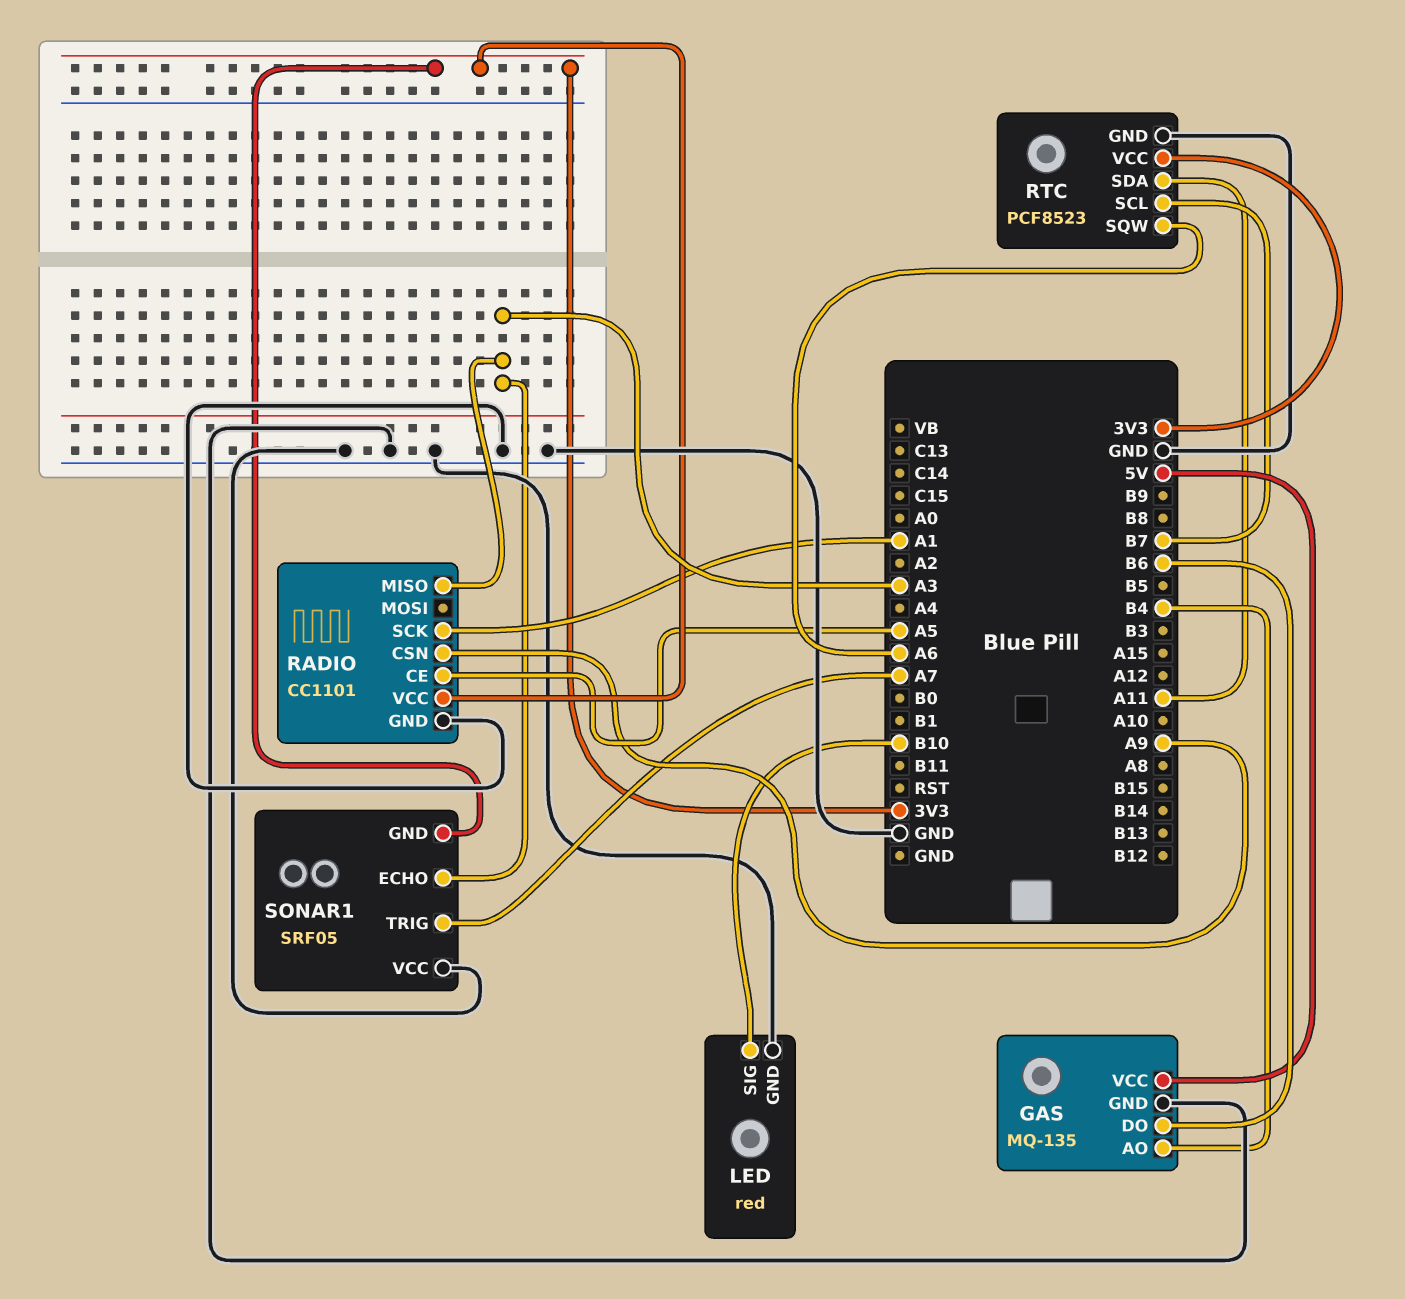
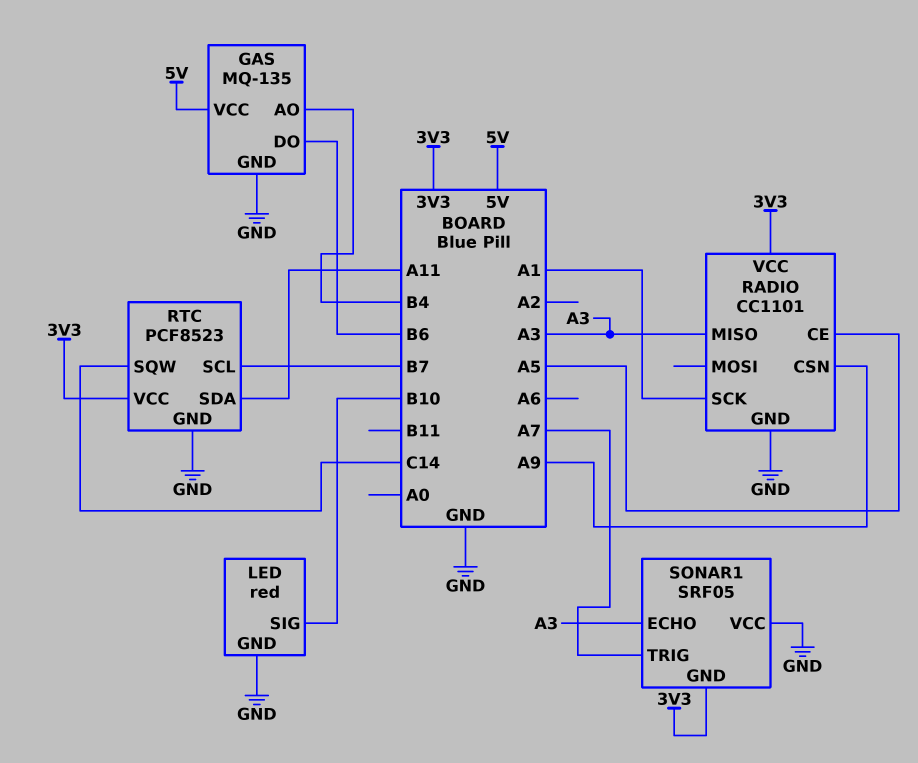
RTC pin SQW: A6 -> C14

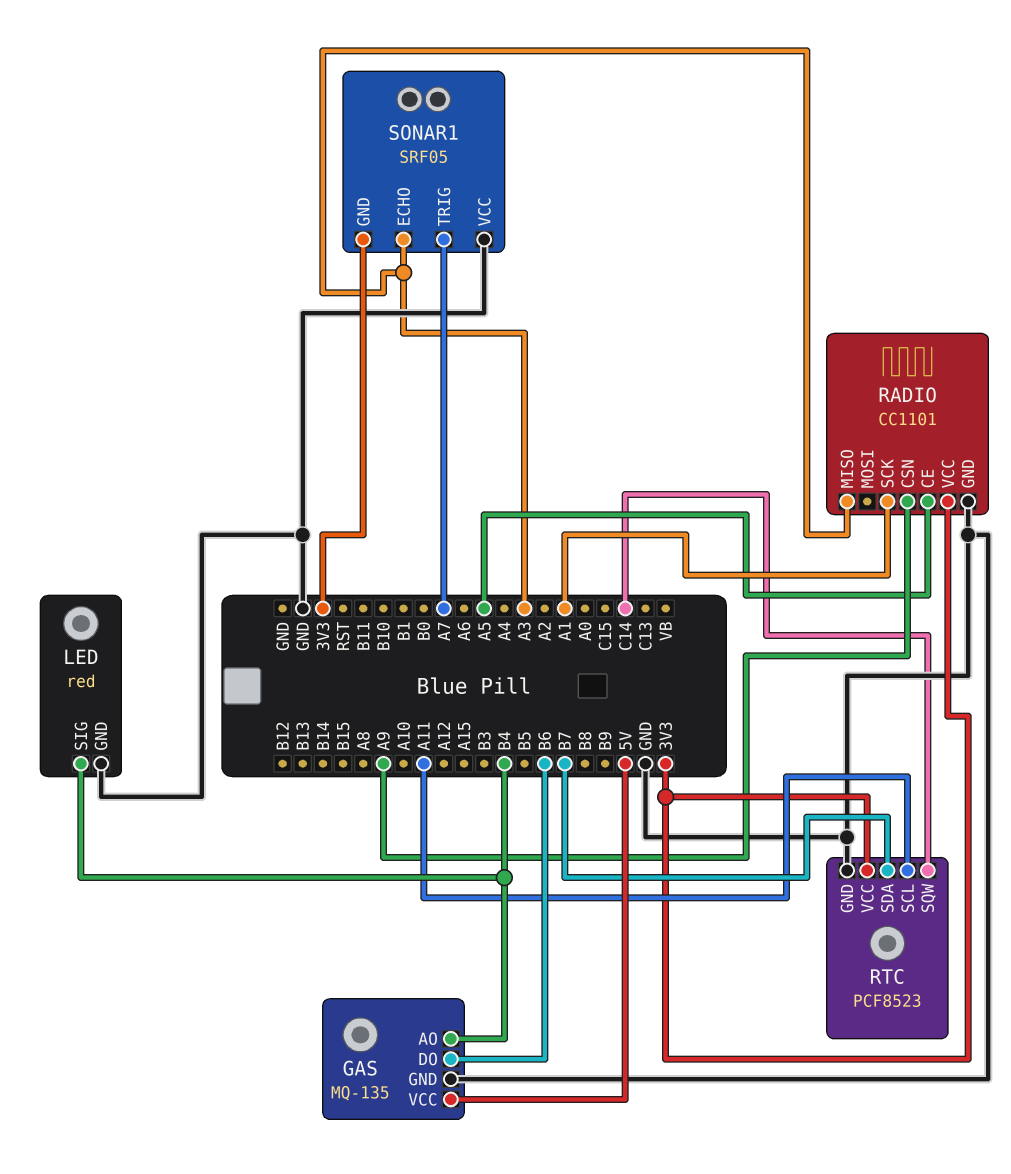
LED pin SIG: B10 -> B4
RTC pin SCL: B7 -> A11
RTC pin SDA: A11 -> B7

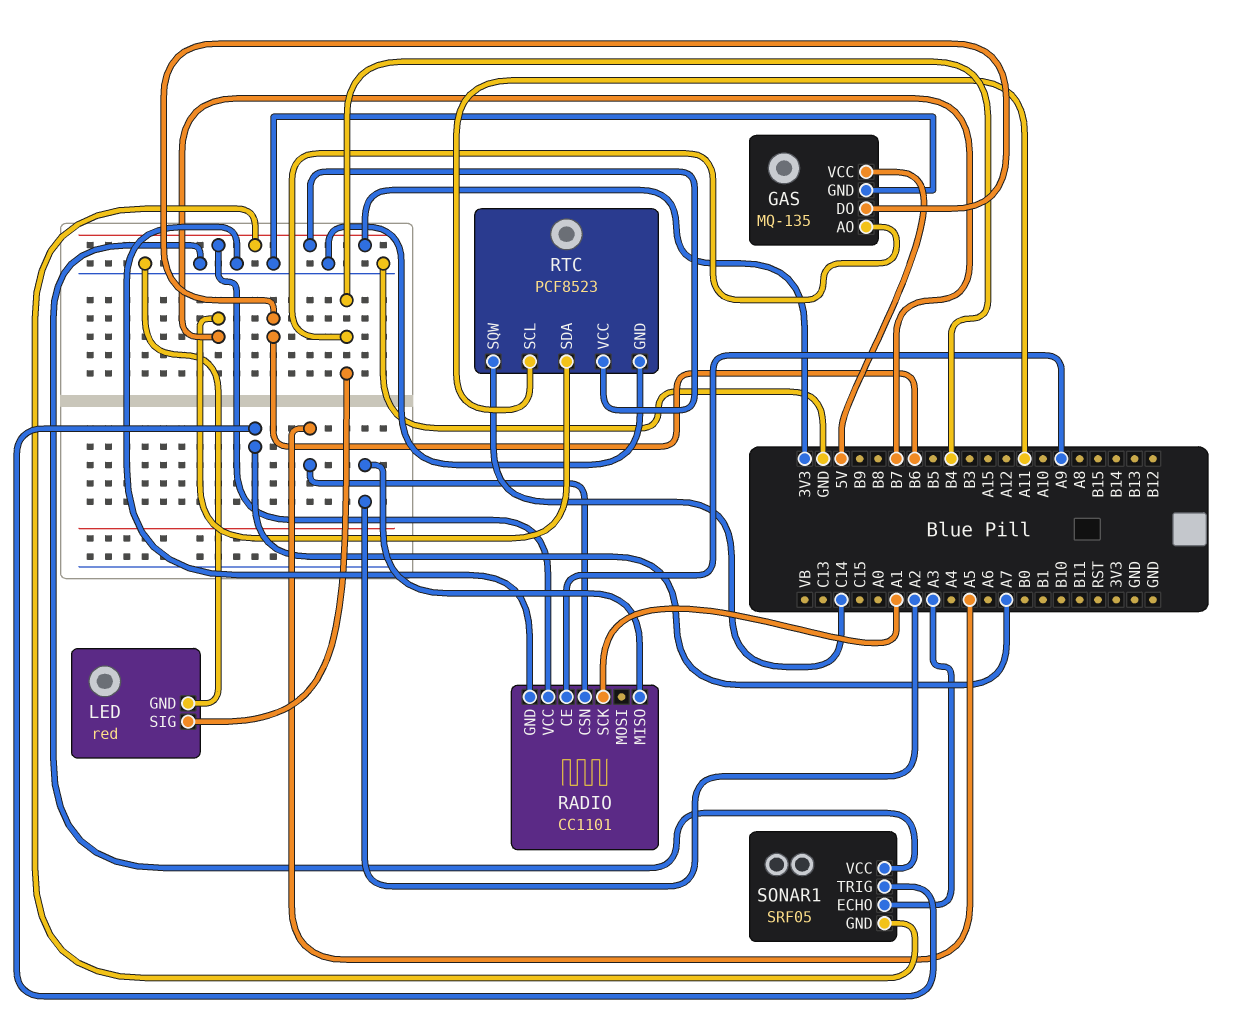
RADIO pin CE: A5 -> A9
RADIO pin CSN: A9 -> A5
RADIO pin MISO: A3 -> A2

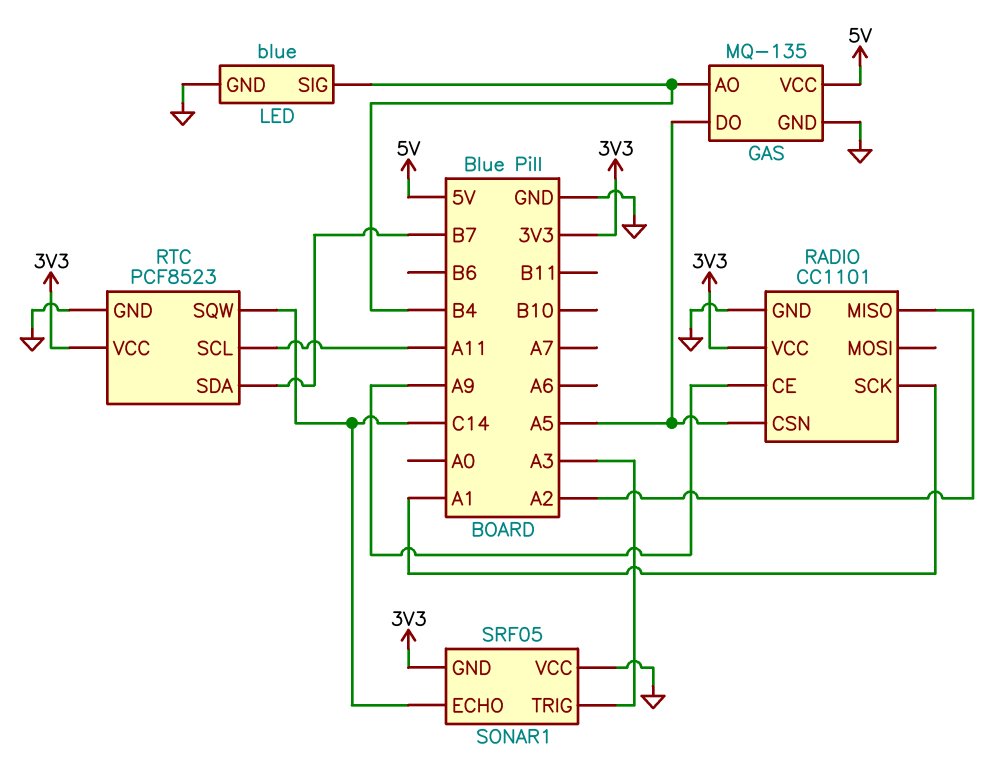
GAS pin DO: B6 -> A5
LED: red -> blue
SONAR1 pin ECHO: A3 -> C14
SONAR1 pin TRIG: A7 -> A3

